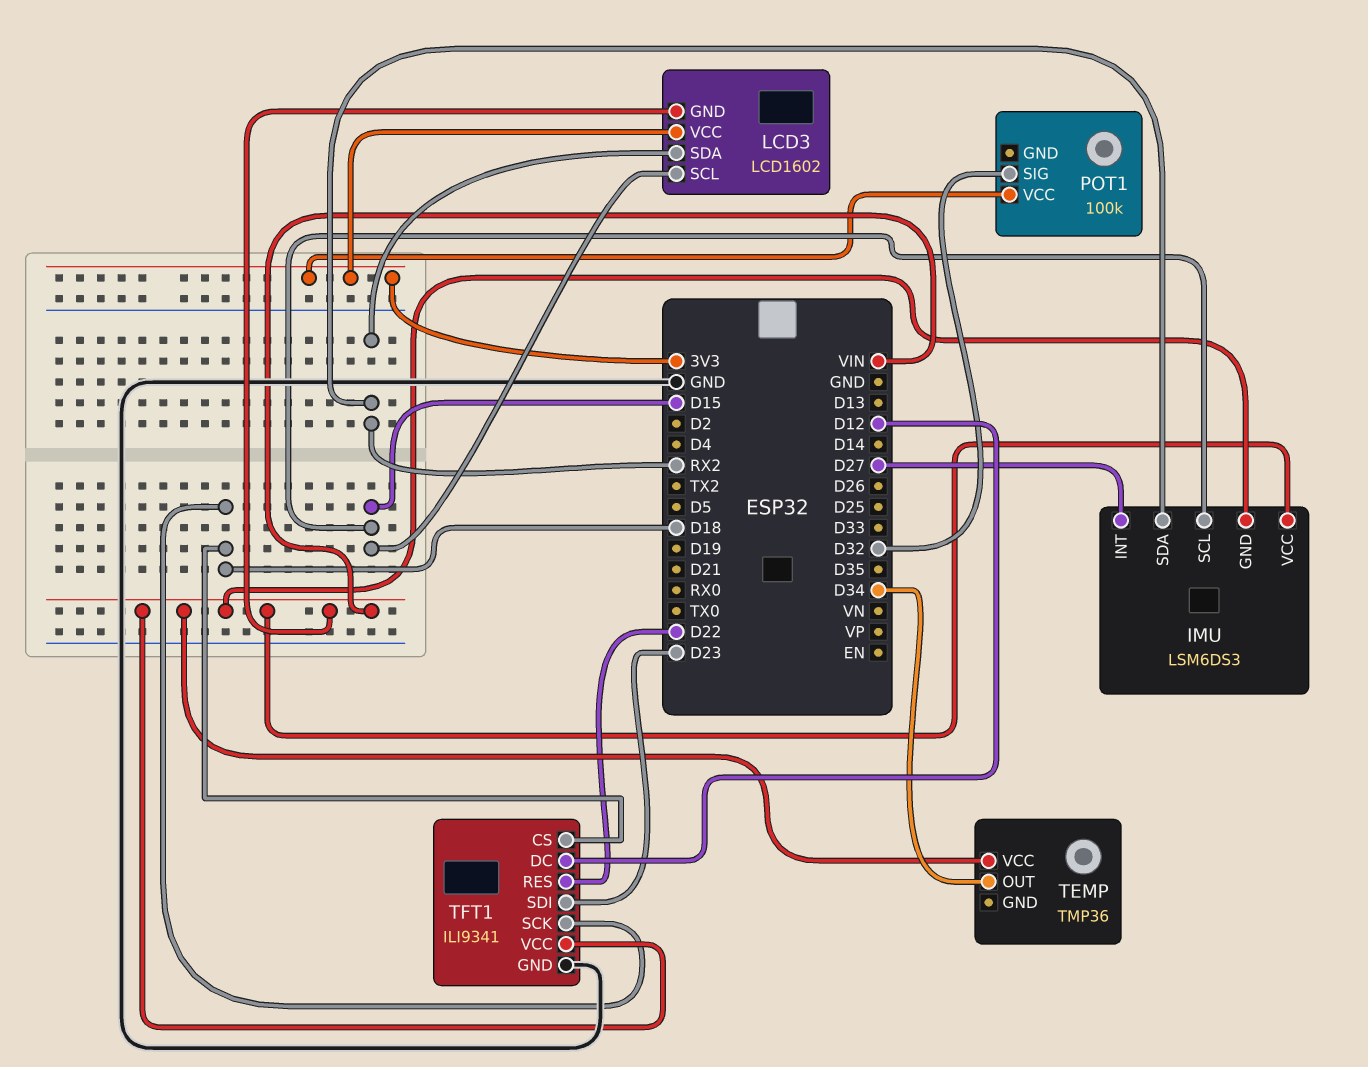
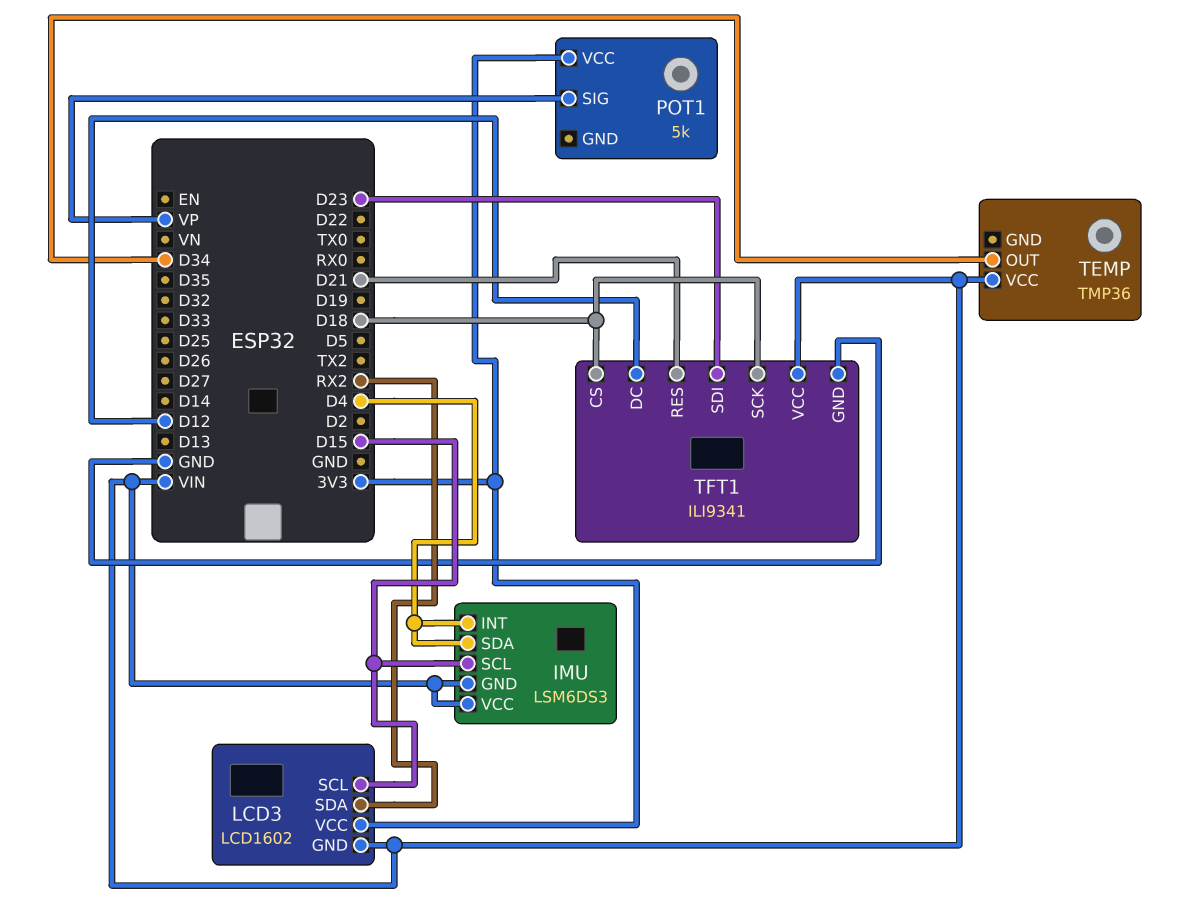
IMU pin INT: D27 -> D4
IMU pin SDA: RX2 -> D4
POT1: 100k -> 5k
POT1 pin SIG: D32 -> VP
TFT1 pin RES: D22 -> D21

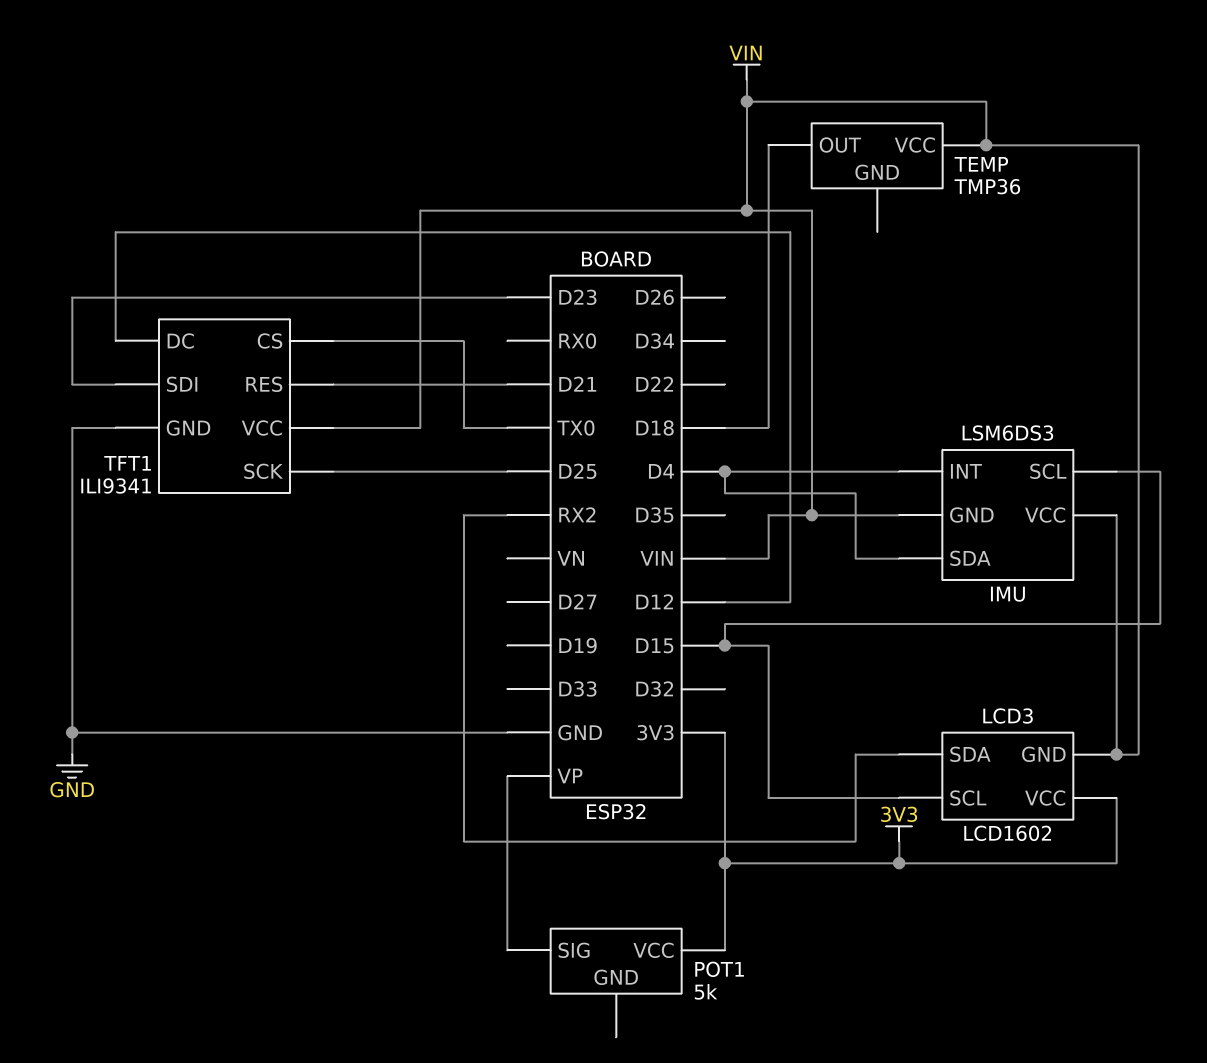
TEMP pin OUT: D34 -> D18
TFT1 pin CS: D18 -> TX0
TFT1 pin SCK: D18 -> D25

